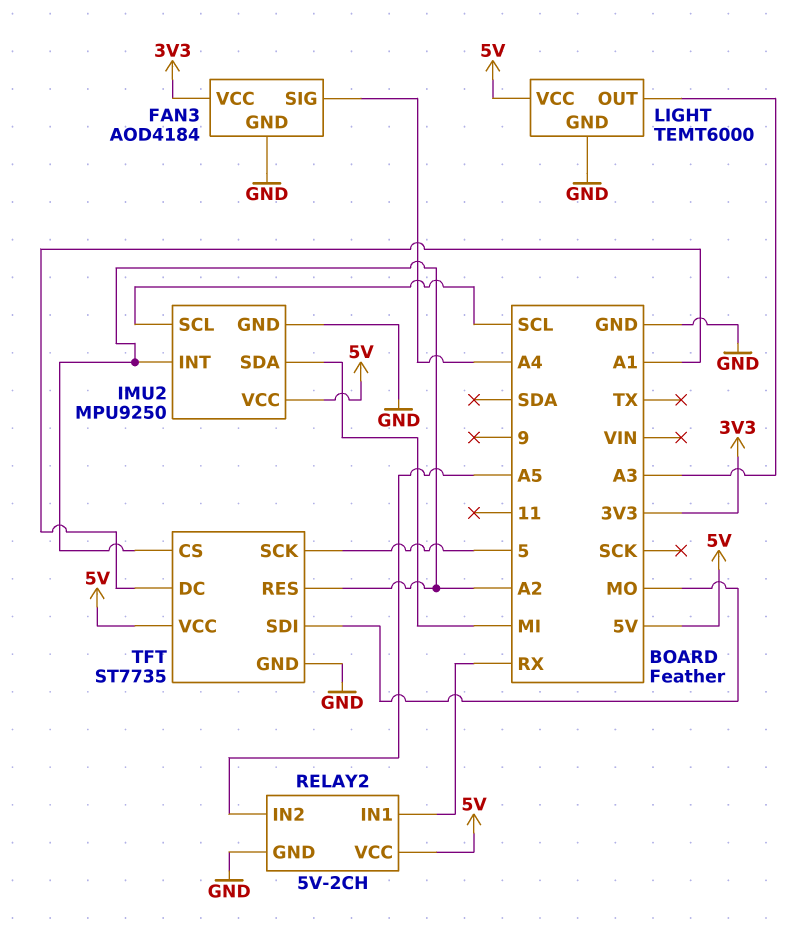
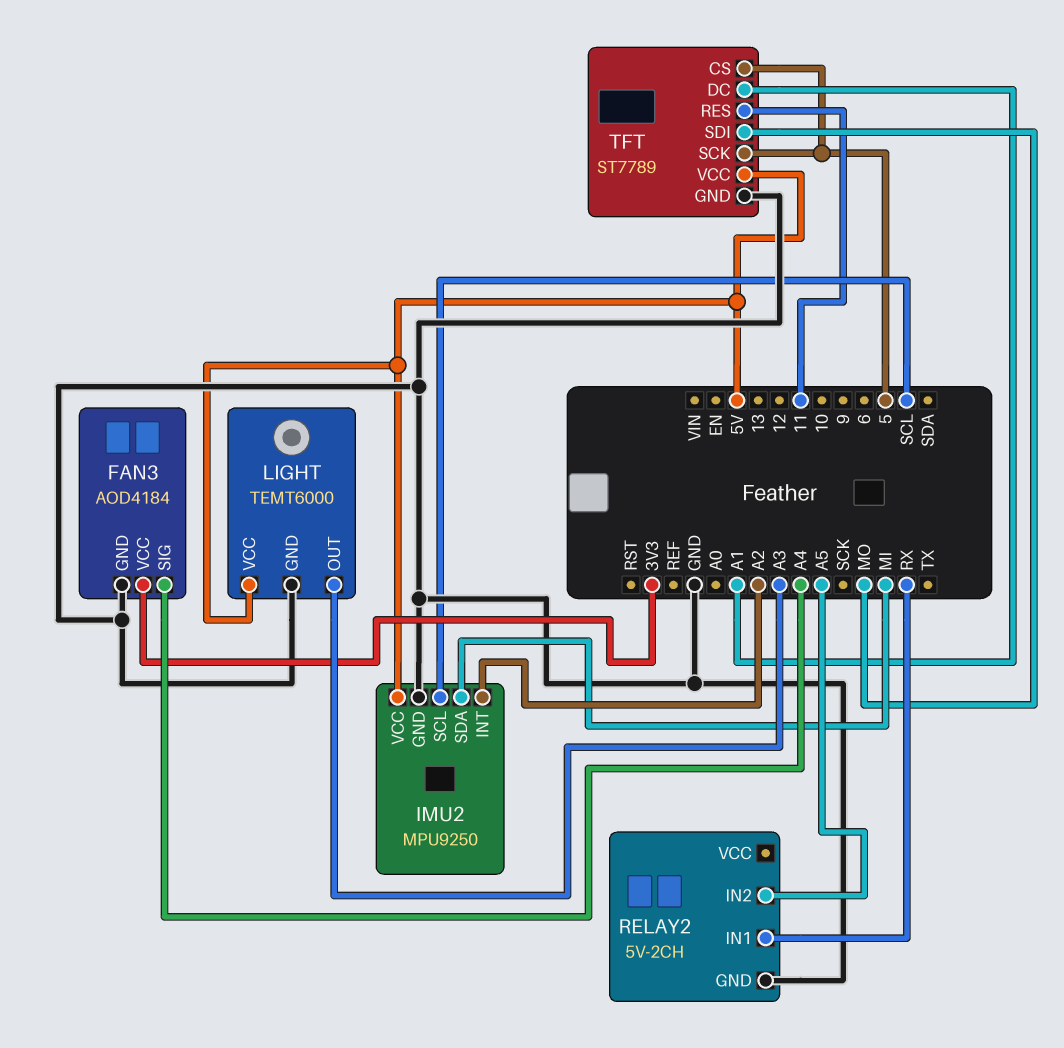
RELAY2 pin VCC: 5V -> none
TFT: ST7735 -> ST7789
TFT pin CS: A2 -> 5
TFT pin RES: A2 -> 11

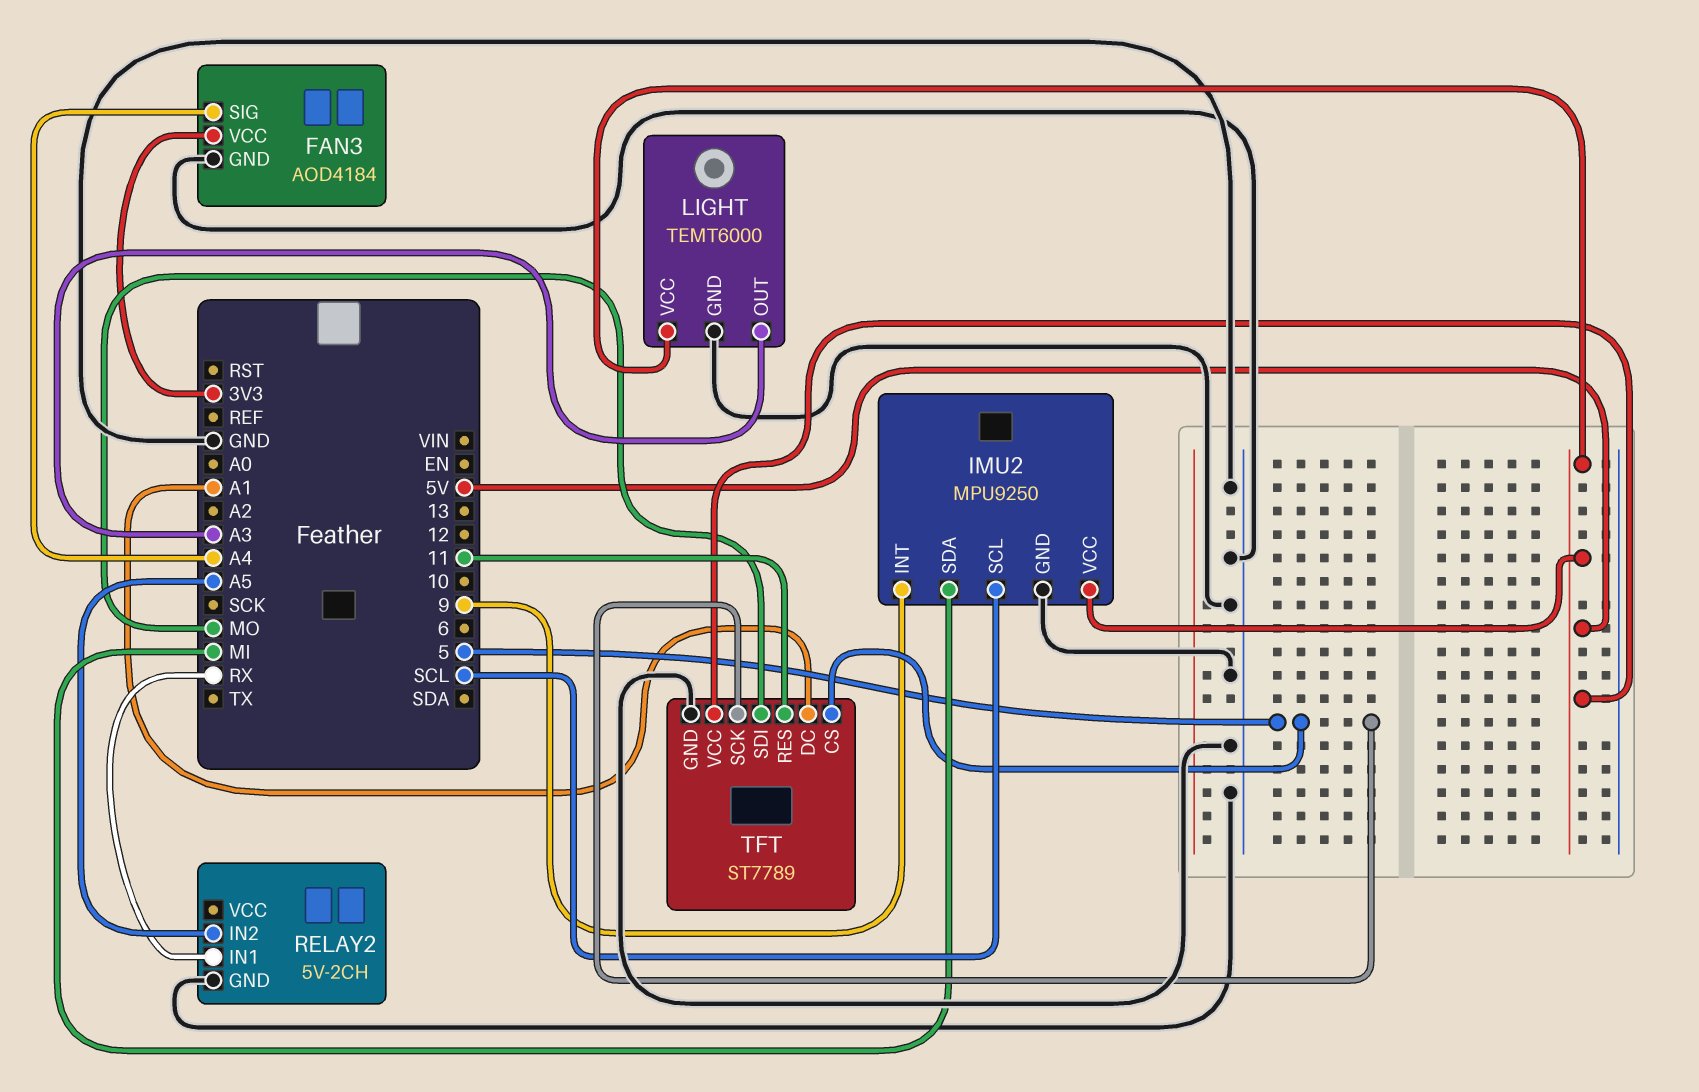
IMU2 pin INT: A2 -> 9

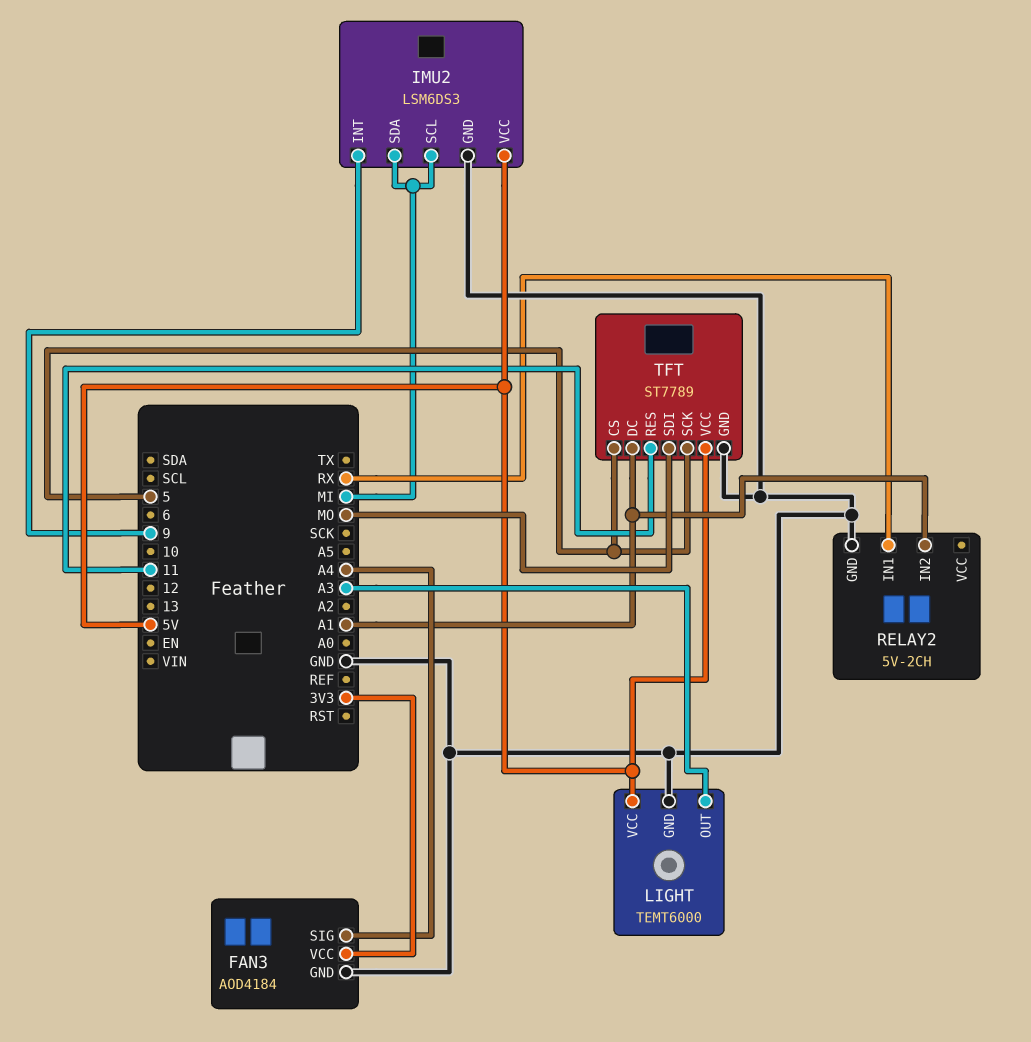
IMU2: MPU9250 -> LSM6DS3
IMU2 pin SCL: SCL -> MI
RELAY2 pin IN2: A5 -> A1

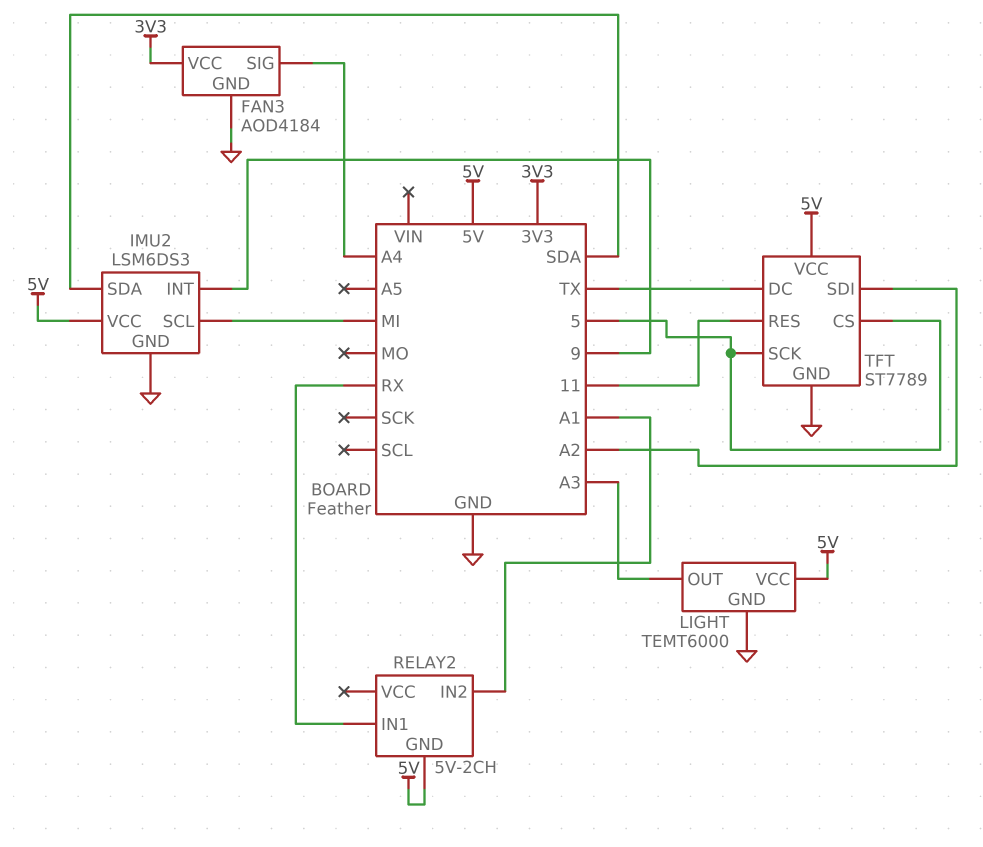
IMU2 pin SDA: MI -> SDA
RELAY2 pin GND: GND -> 5V
TFT pin DC: A1 -> TX
TFT pin SDI: MO -> A2

